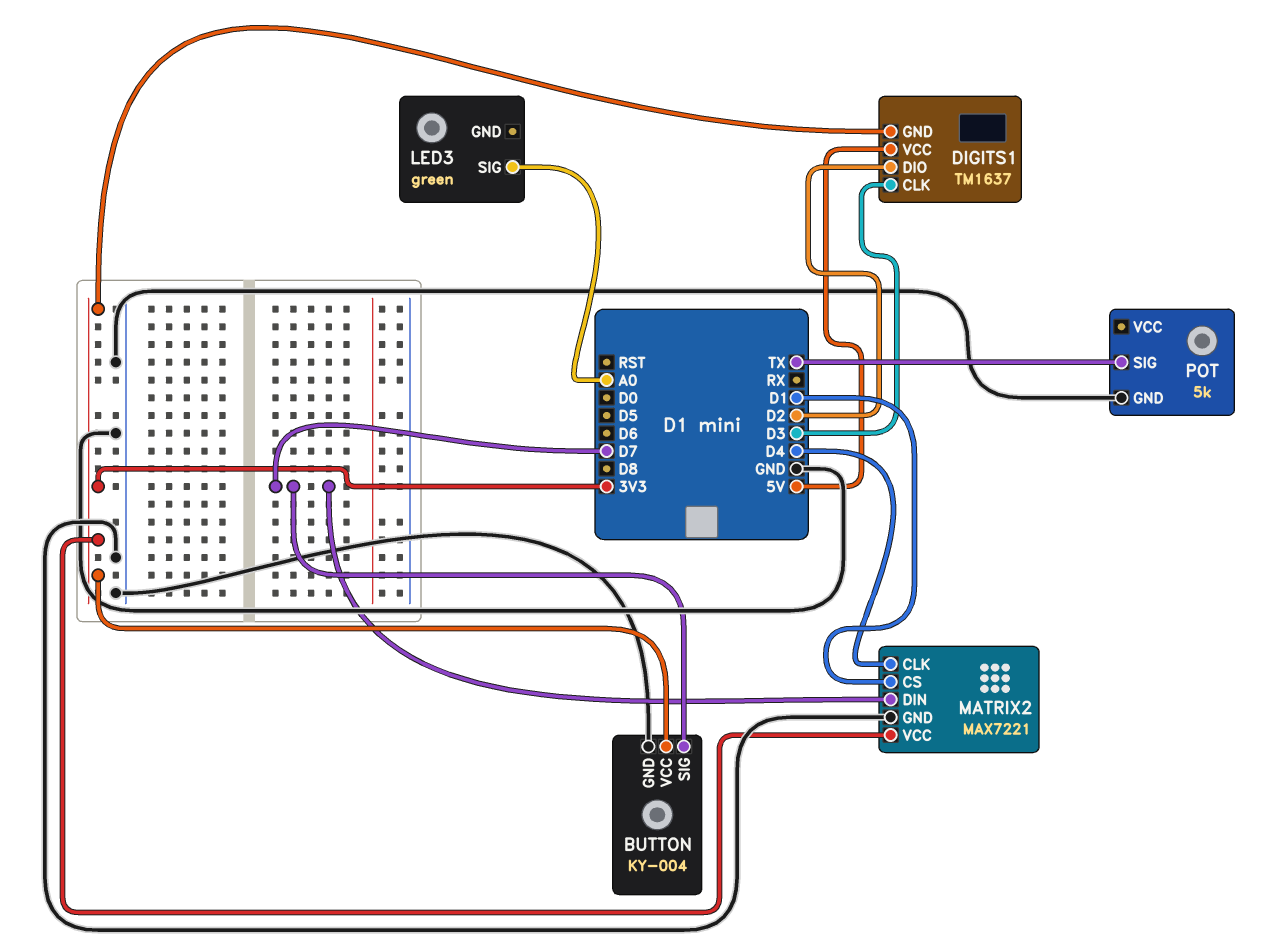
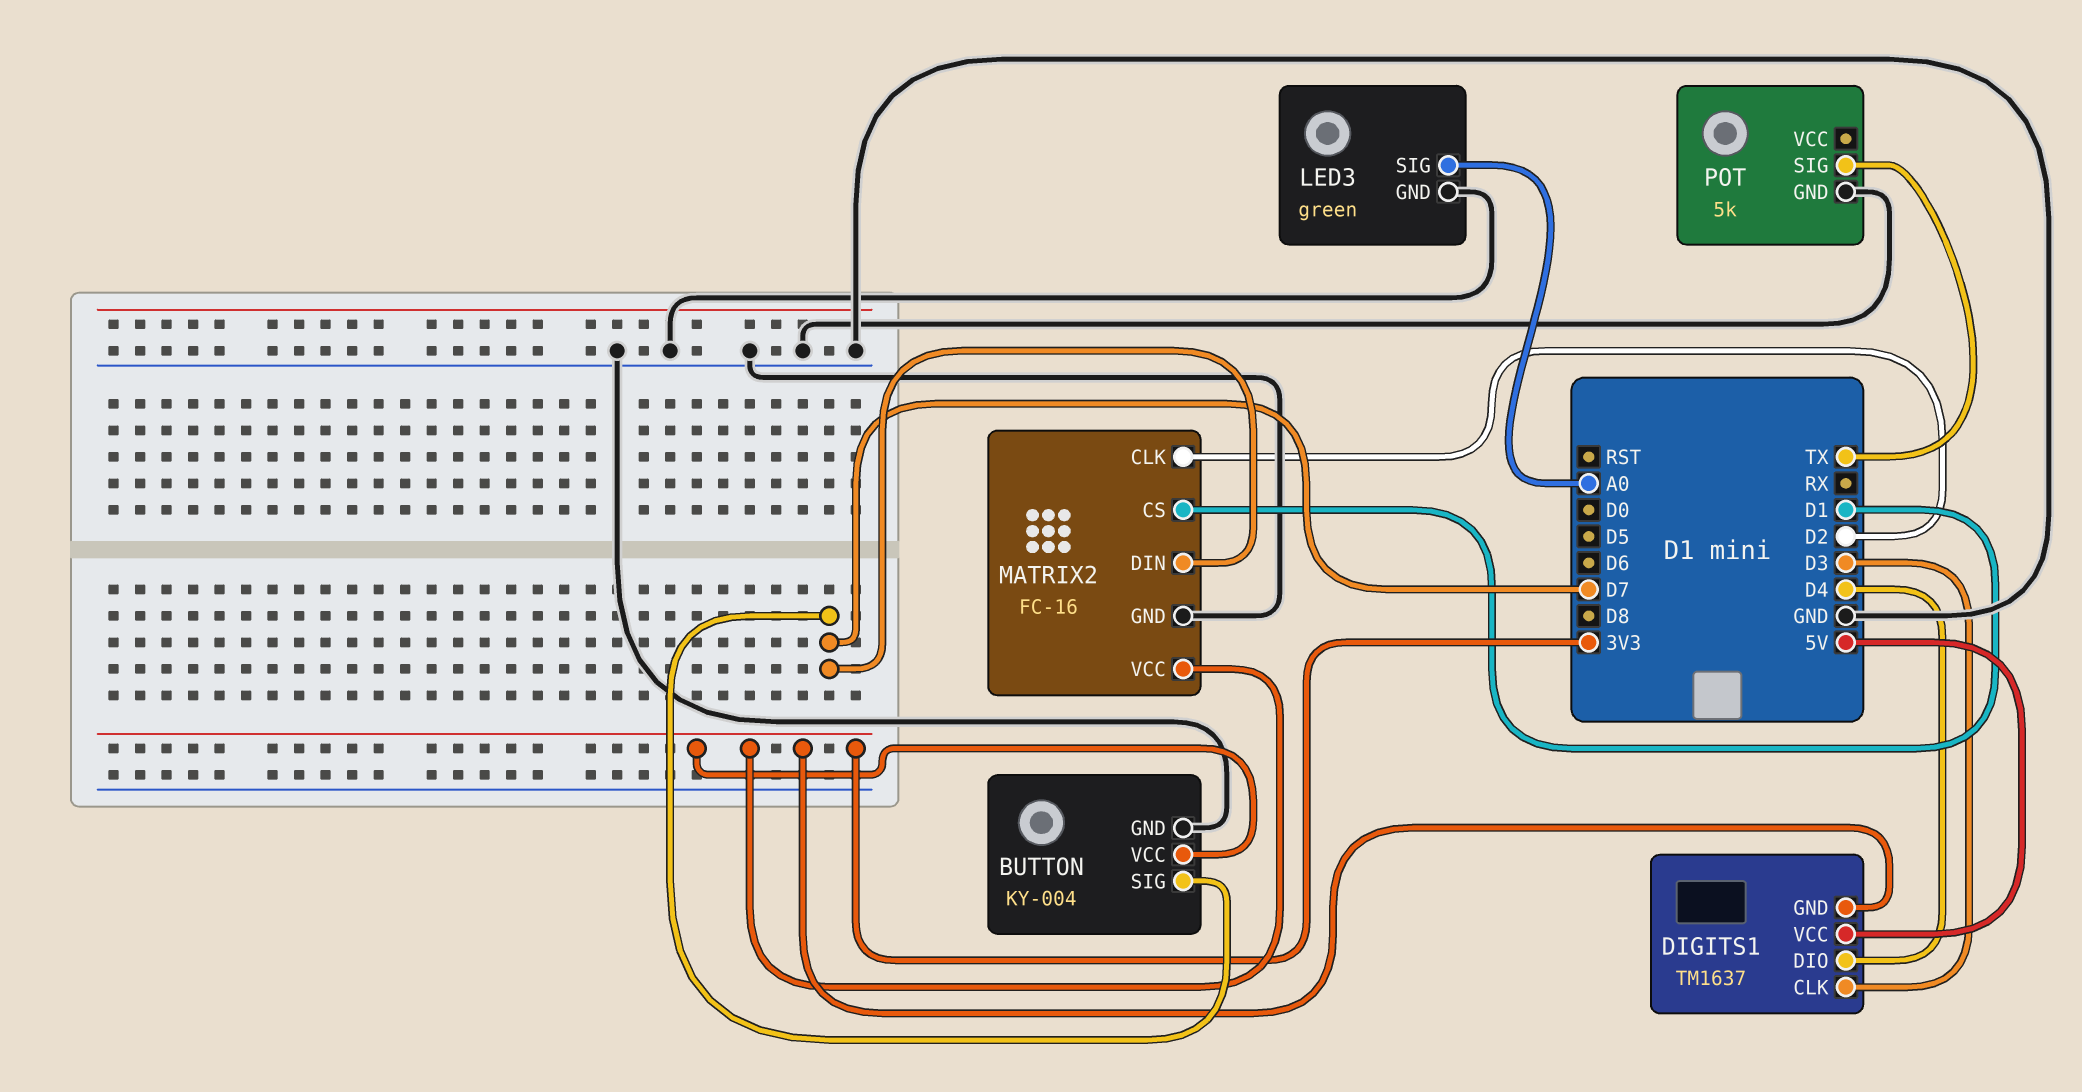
DIGITS1 pin DIO: D2 -> D4
LED3 pin GND: none -> GND
MATRIX2: MAX7221 -> FC-16
MATRIX2 pin CLK: D4 -> D2

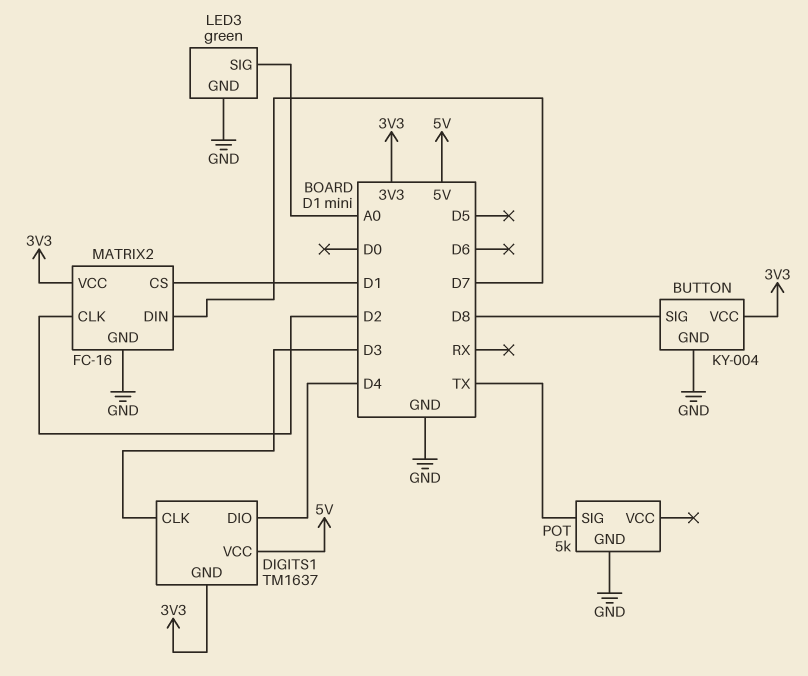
BUTTON pin SIG: D7 -> D8

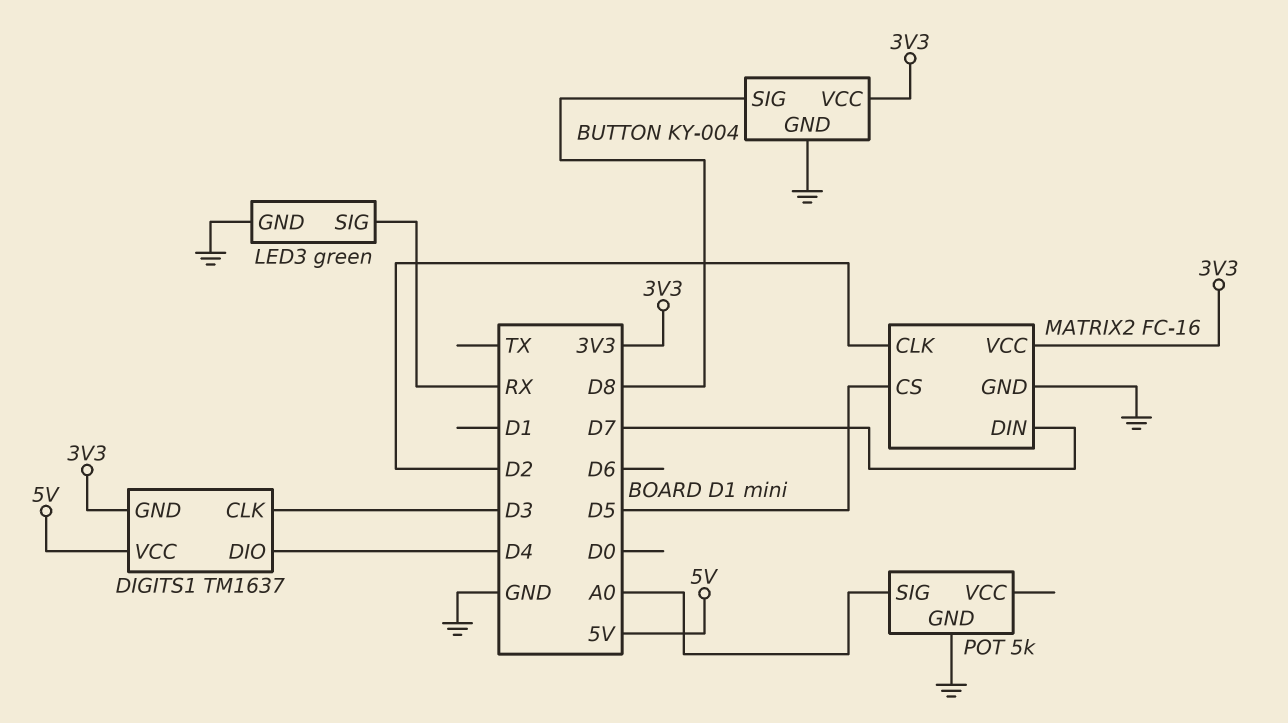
LED3 pin SIG: A0 -> RX
MATRIX2 pin CS: D1 -> D5
POT pin SIG: TX -> A0

